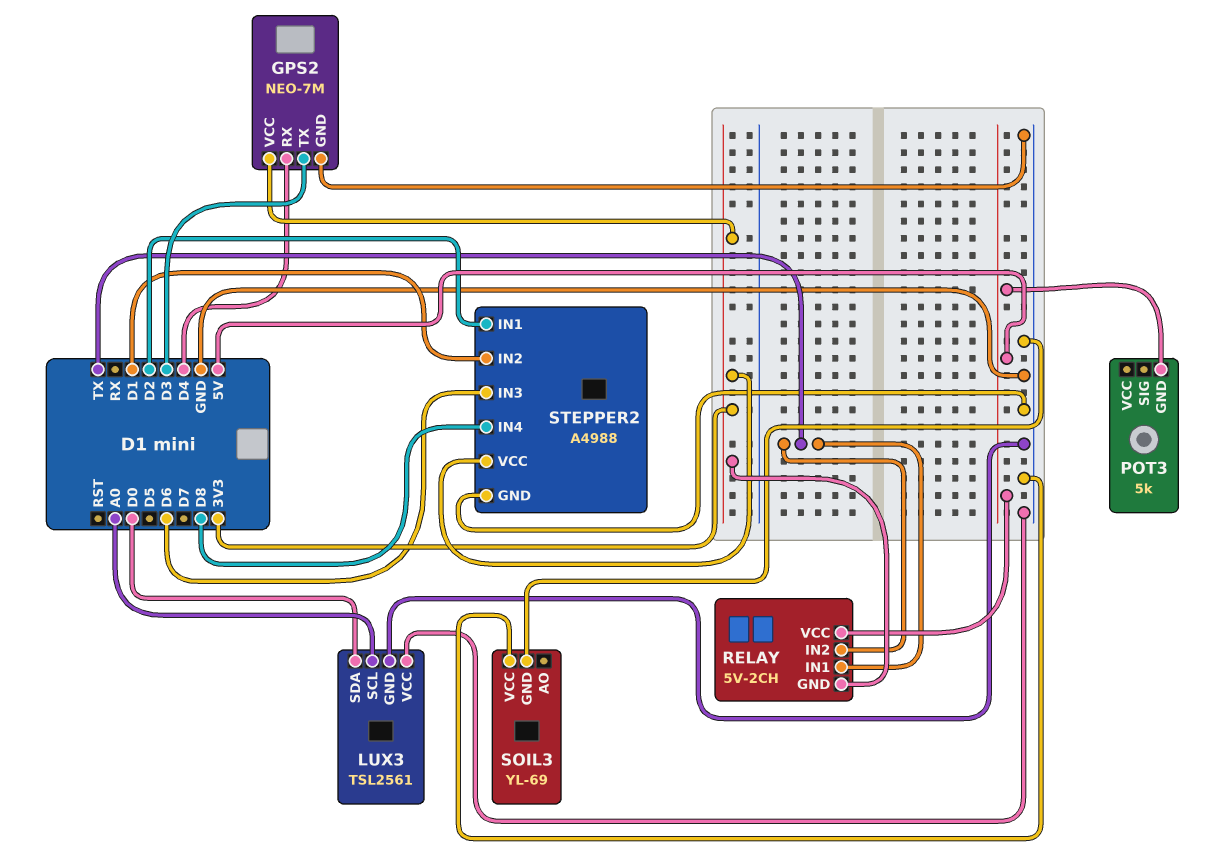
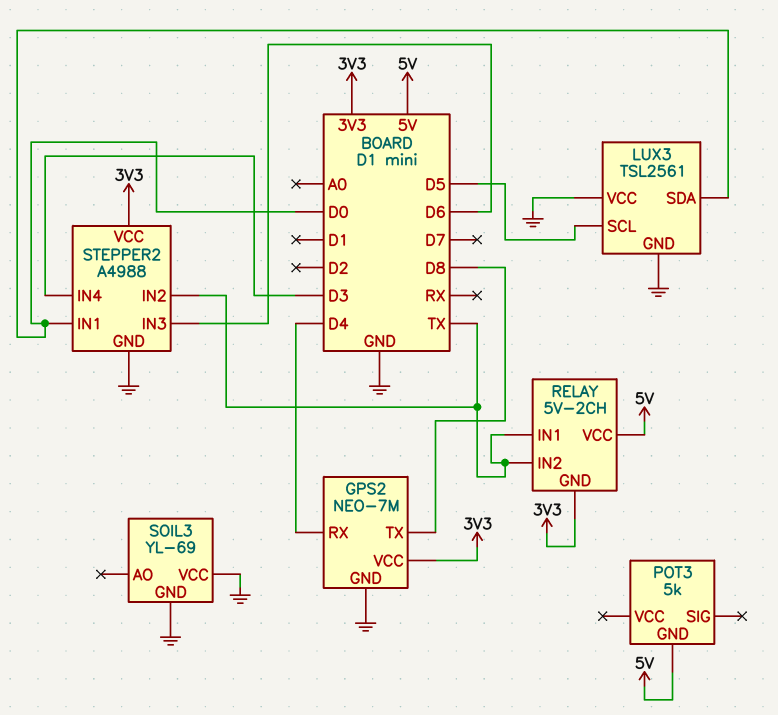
GPS2 pin TX: D3 -> D8
LUX3 pin SCL: A0 -> D5
STEPPER2 pin IN1: D2 -> D0
STEPPER2 pin IN2: D1 -> TX
STEPPER2 pin IN4: D8 -> D3

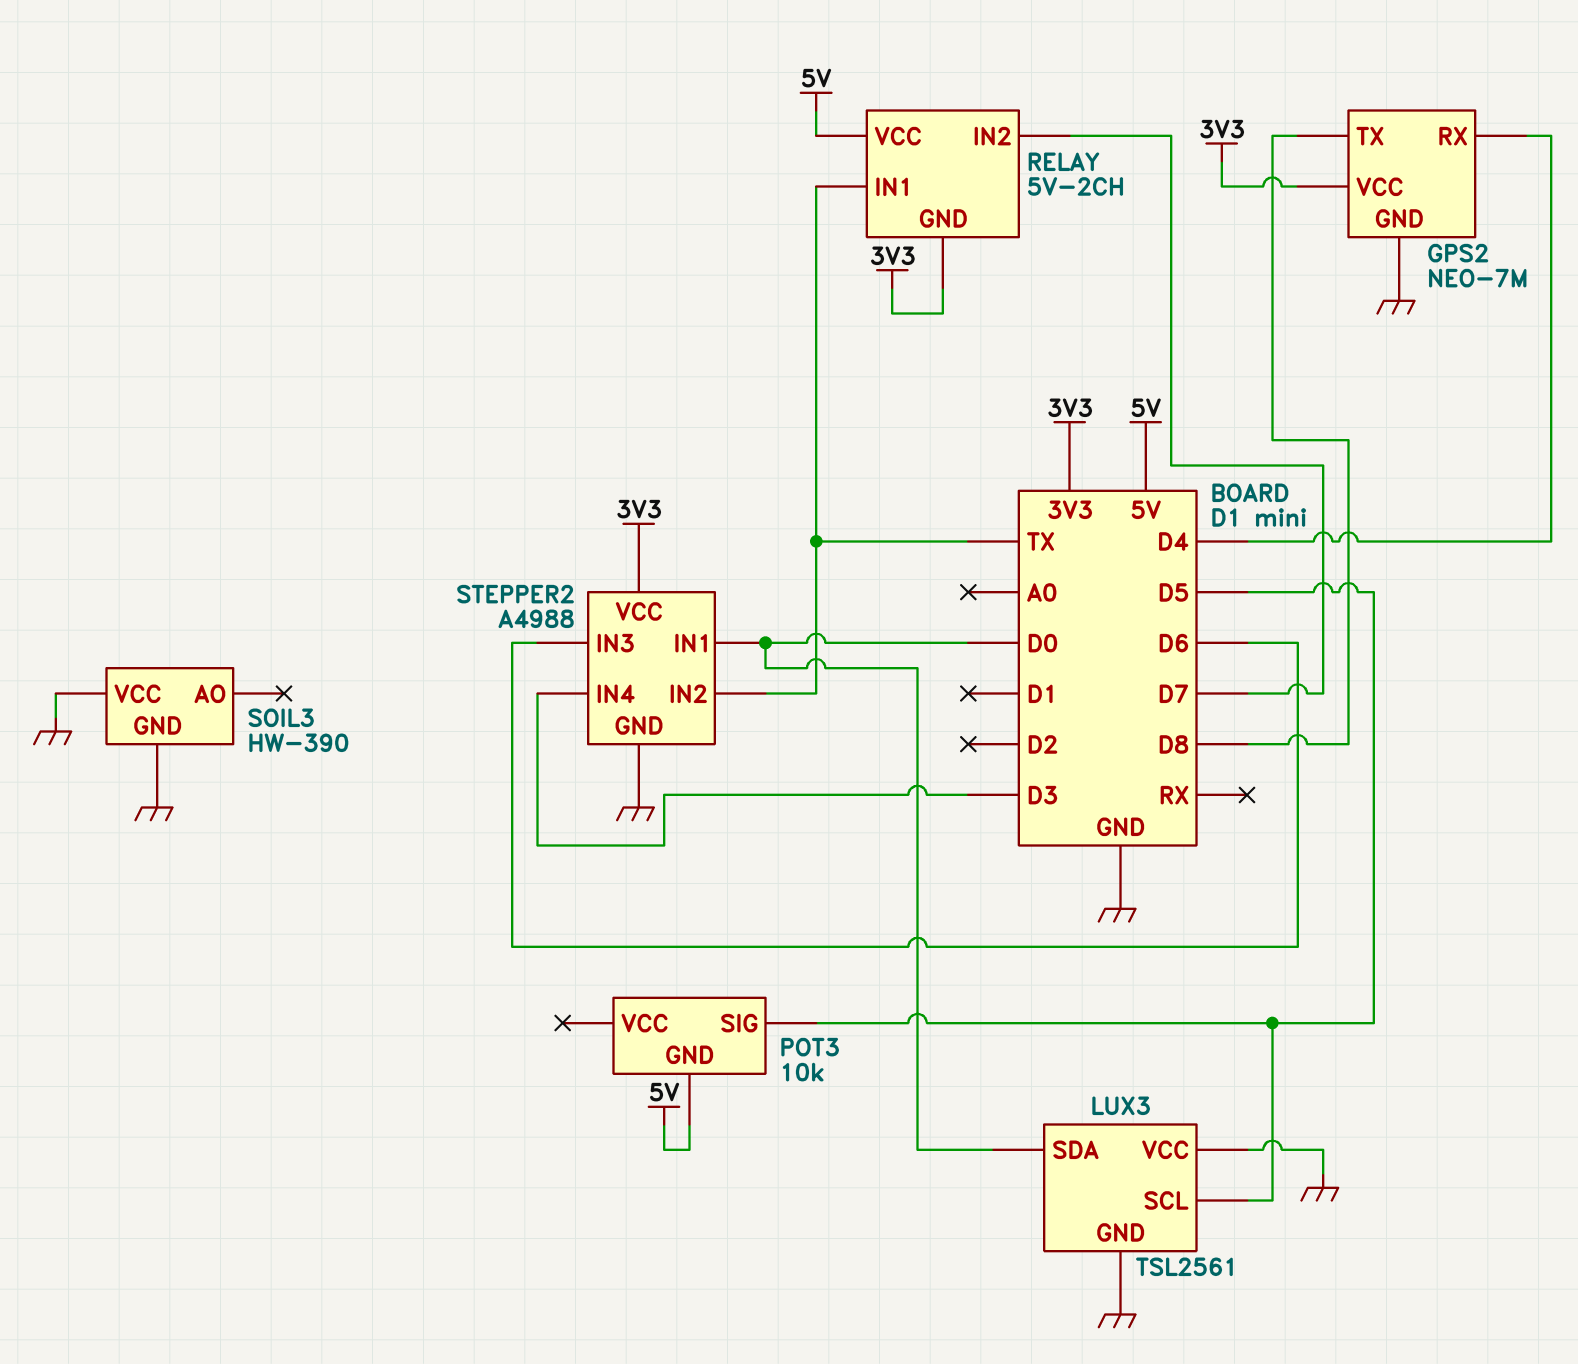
POT3: 5k -> 10k
POT3 pin SIG: none -> D5
RELAY pin IN2: TX -> D7
SOIL3: YL-69 -> HW-390

